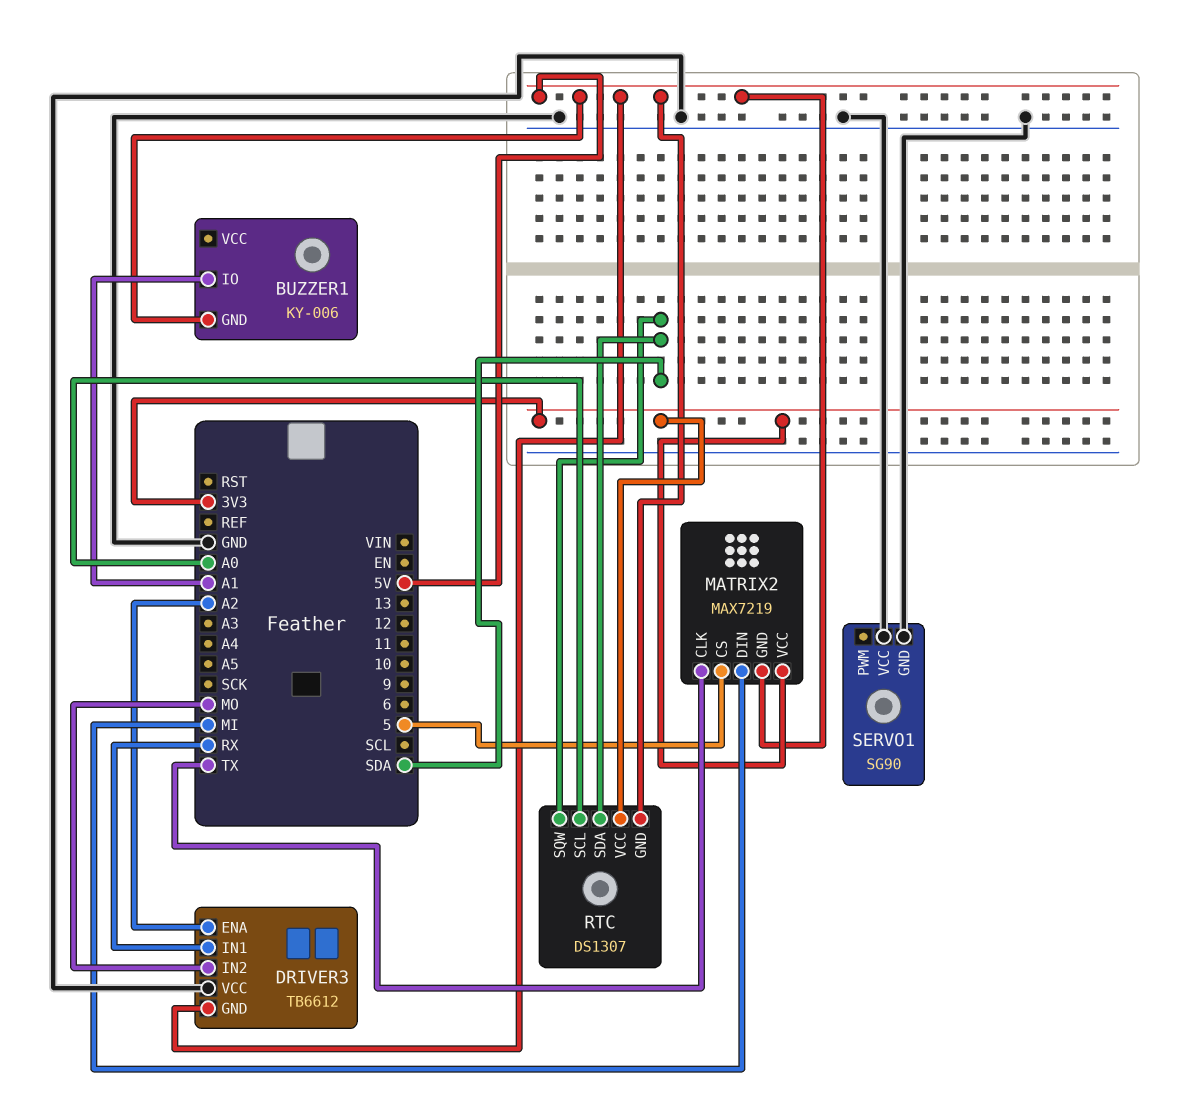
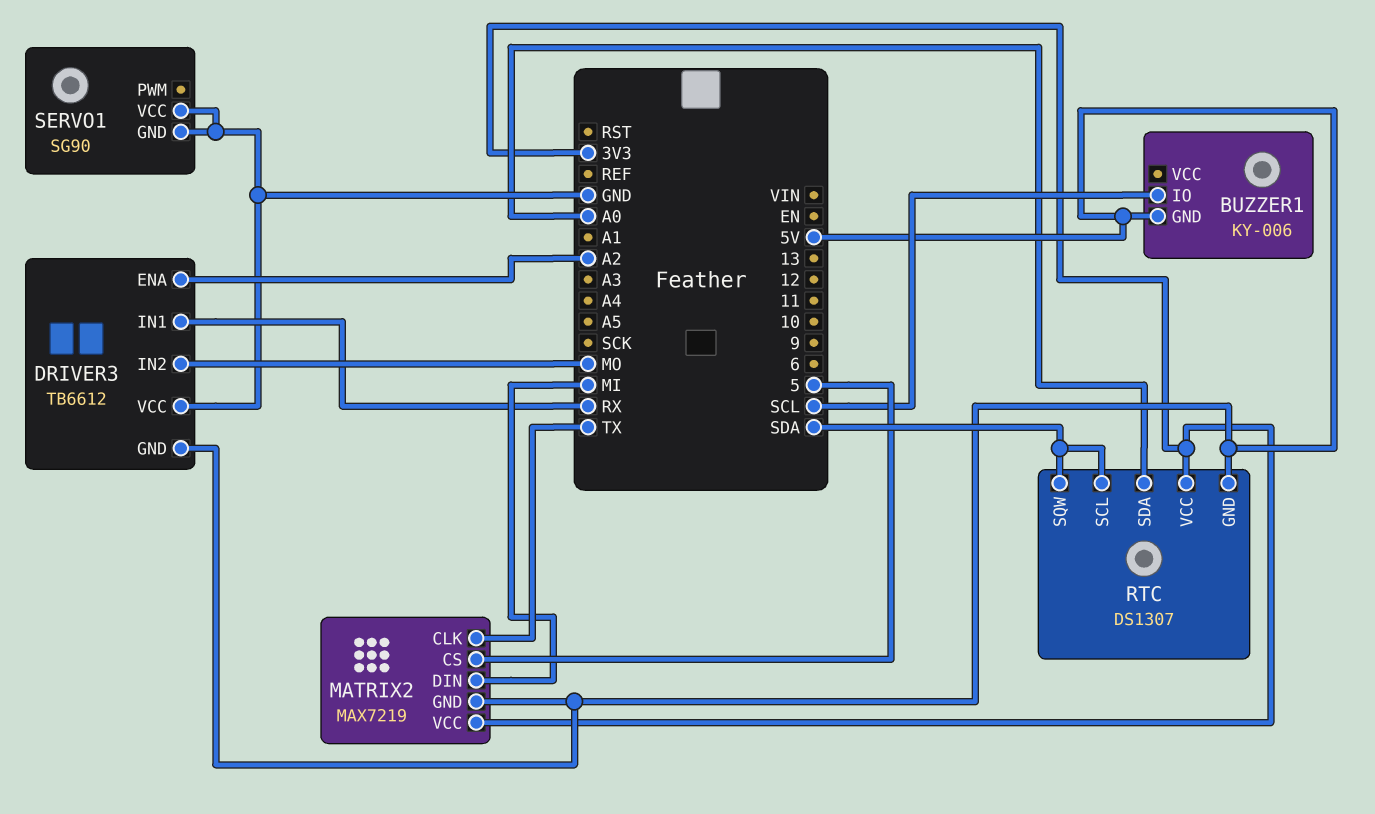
BUZZER1 pin IO: A1 -> SCL
RTC pin SCL: A0 -> SDA
RTC pin SDA: SDA -> A0

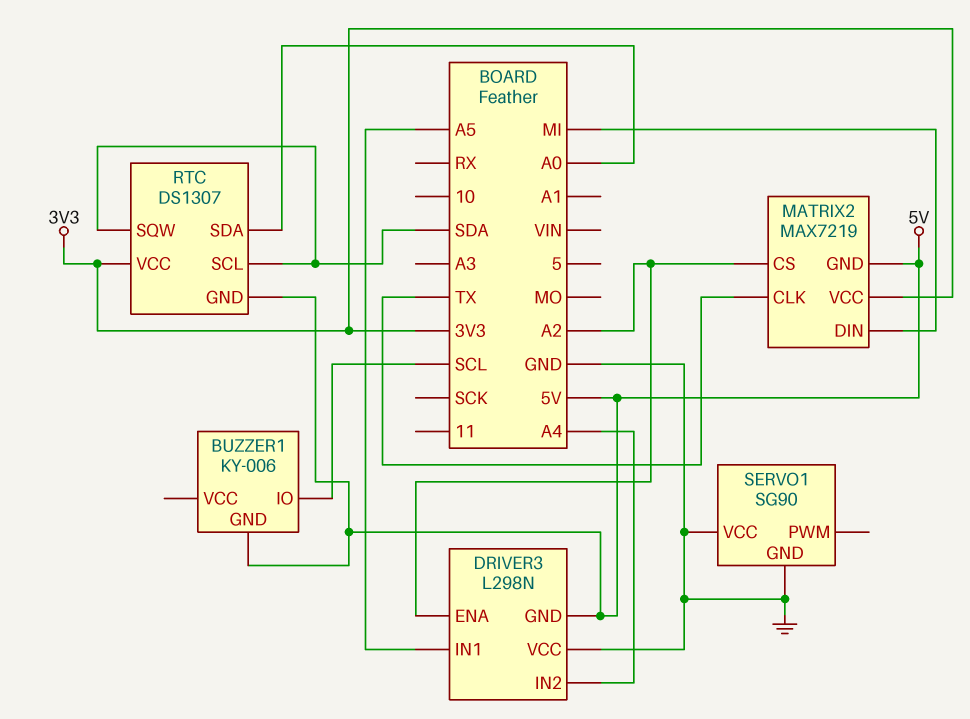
DRIVER3: TB6612 -> L298N
DRIVER3 pin IN1: RX -> A5
DRIVER3 pin IN2: MO -> A4
MATRIX2 pin CS: 5 -> A2

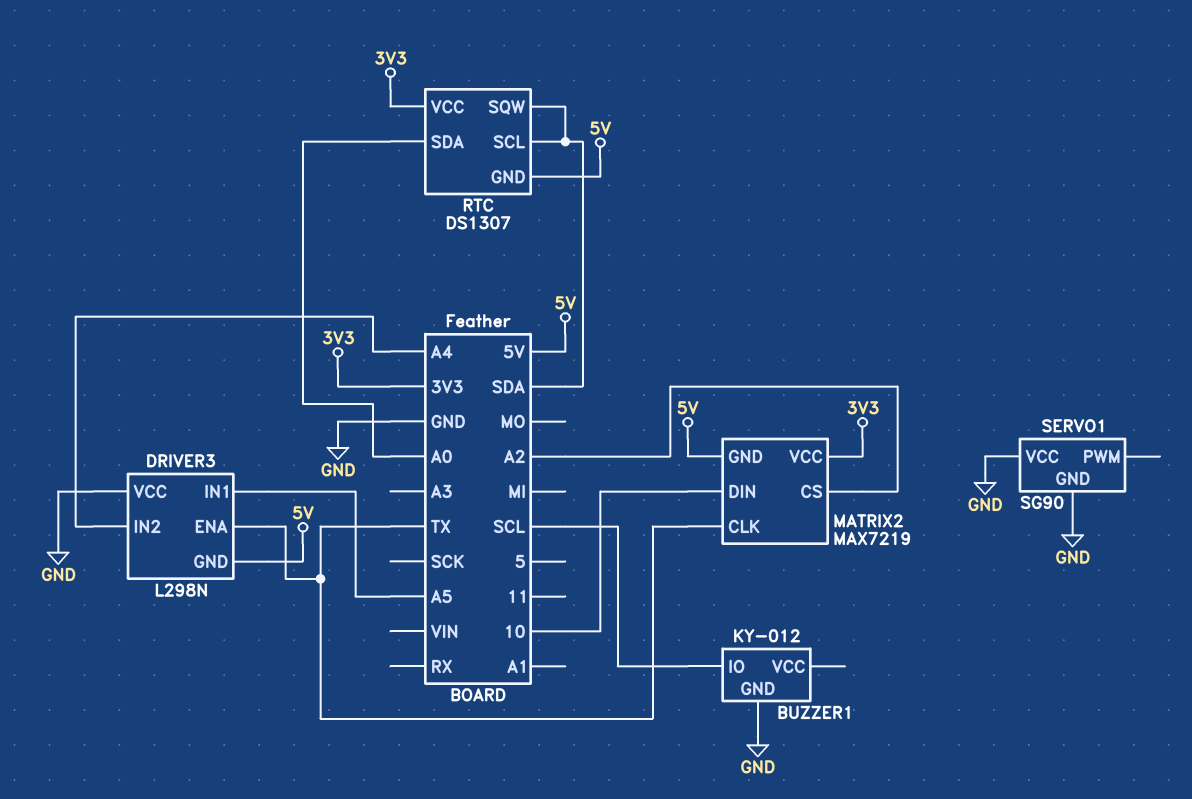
BUZZER1: KY-006 -> KY-012
BUZZER1 pin GND: 5V -> GND
DRIVER3 pin ENA: A2 -> TX
MATRIX2 pin DIN: MI -> 10

